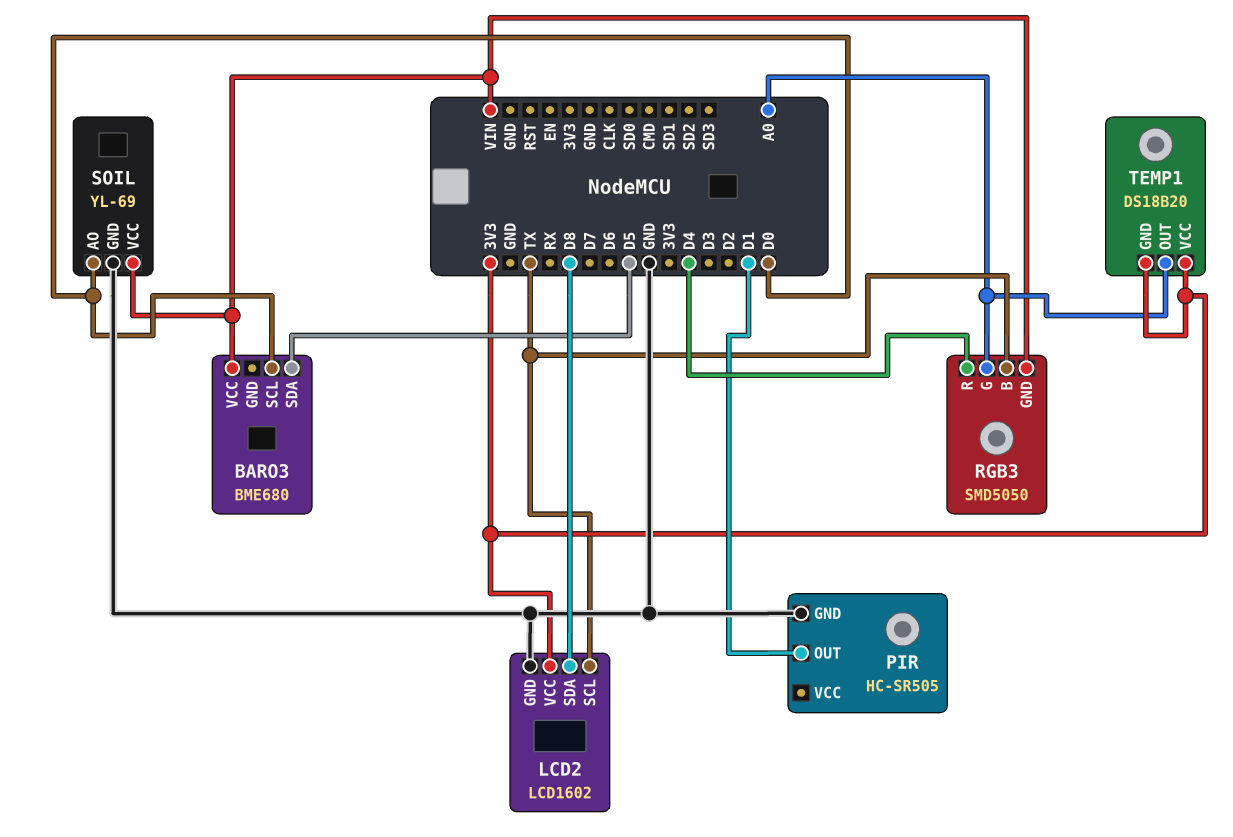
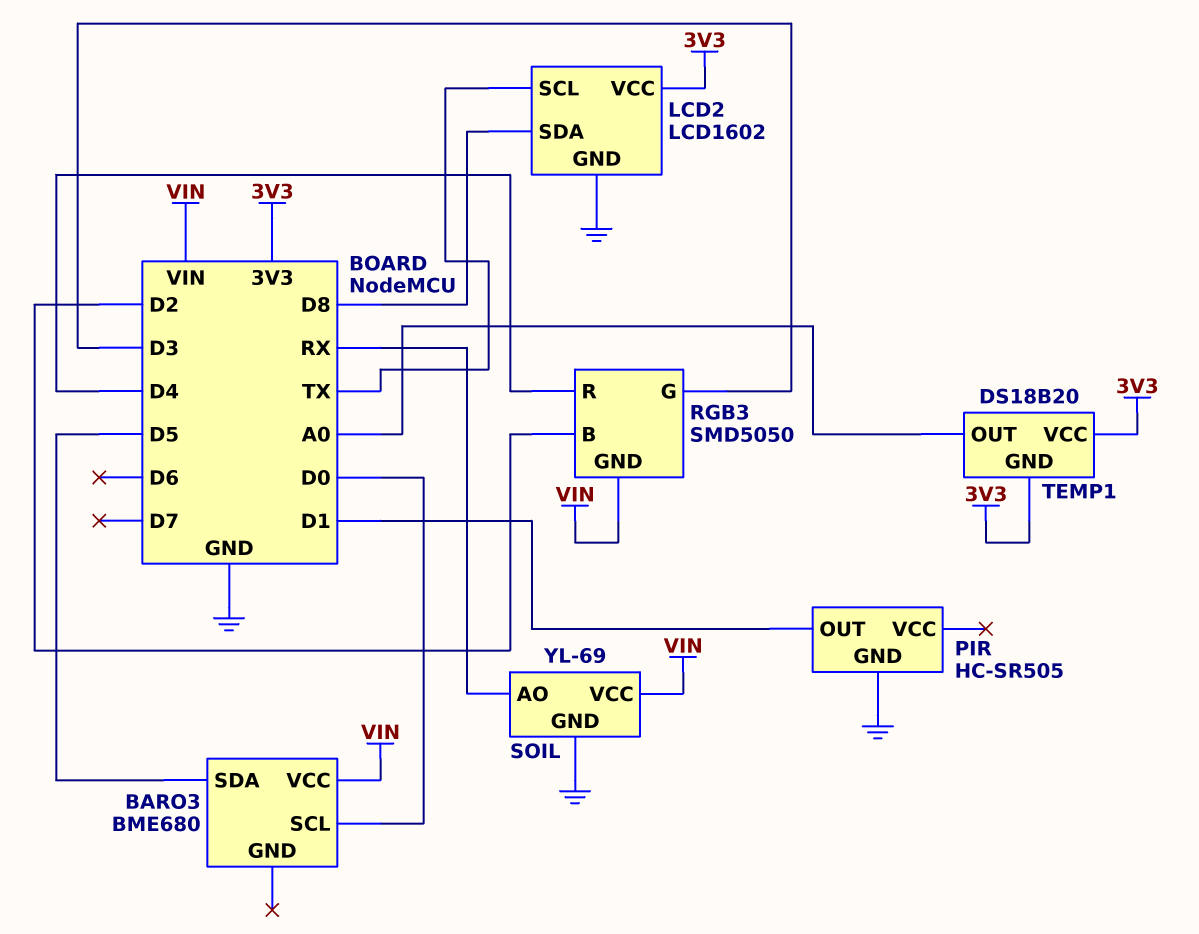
RGB3 pin B: TX -> D2
RGB3 pin G: A0 -> D3
SOIL pin AO: D0 -> RX

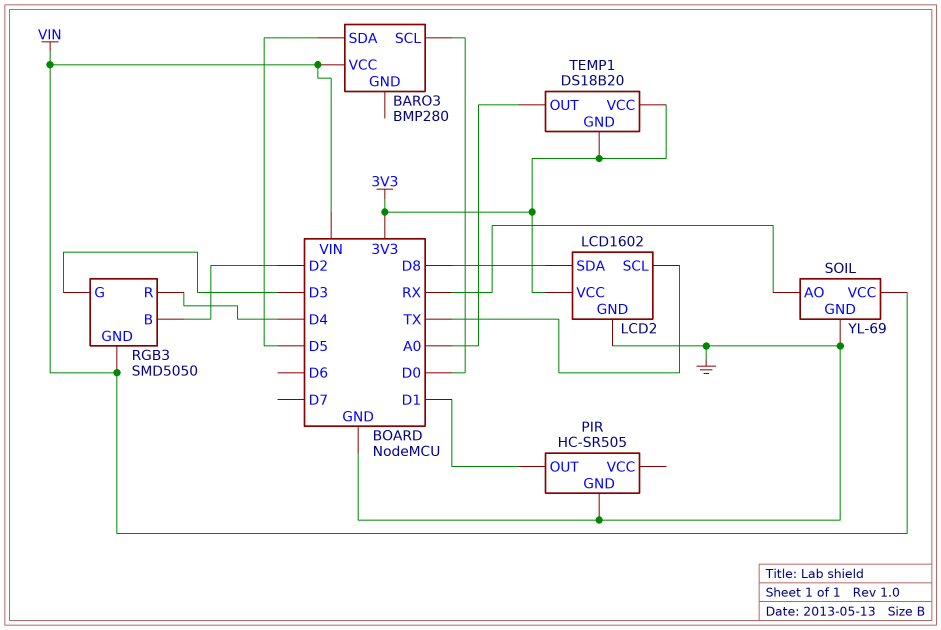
BARO3: BME680 -> BMP280

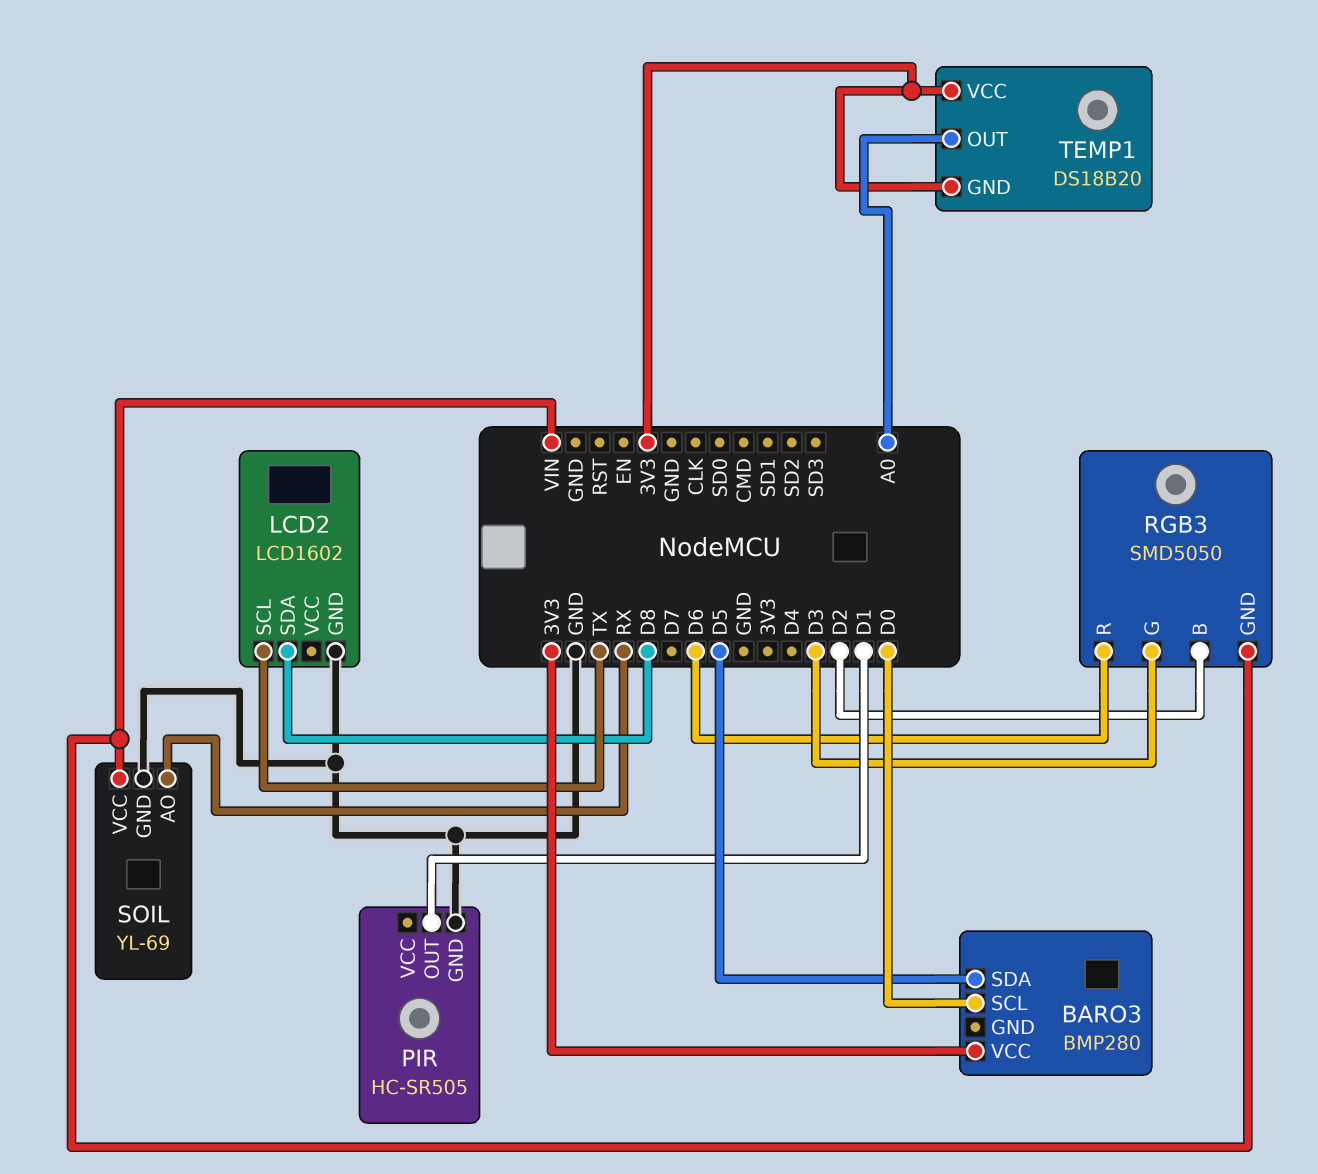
BARO3 pin VCC: VIN -> 3V3
LCD2 pin VCC: 3V3 -> none
RGB3 pin R: D4 -> D6

